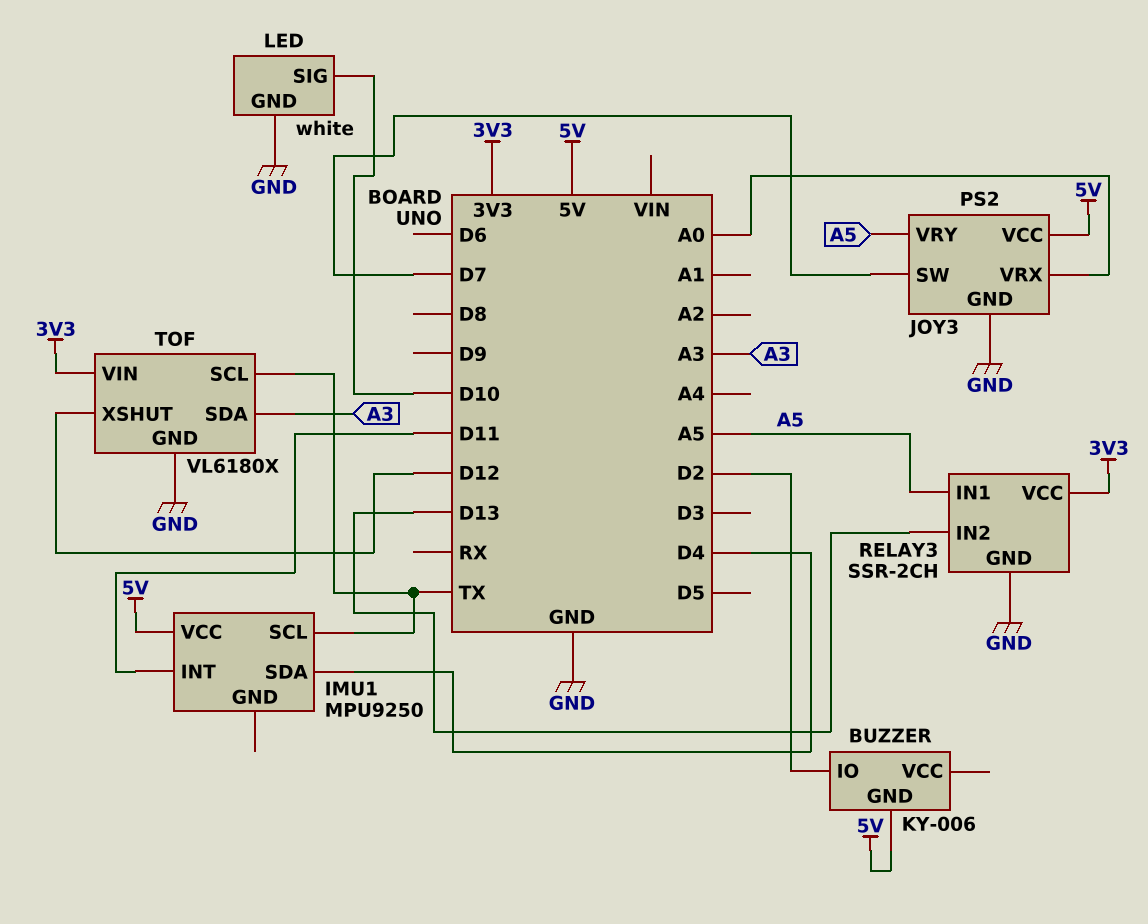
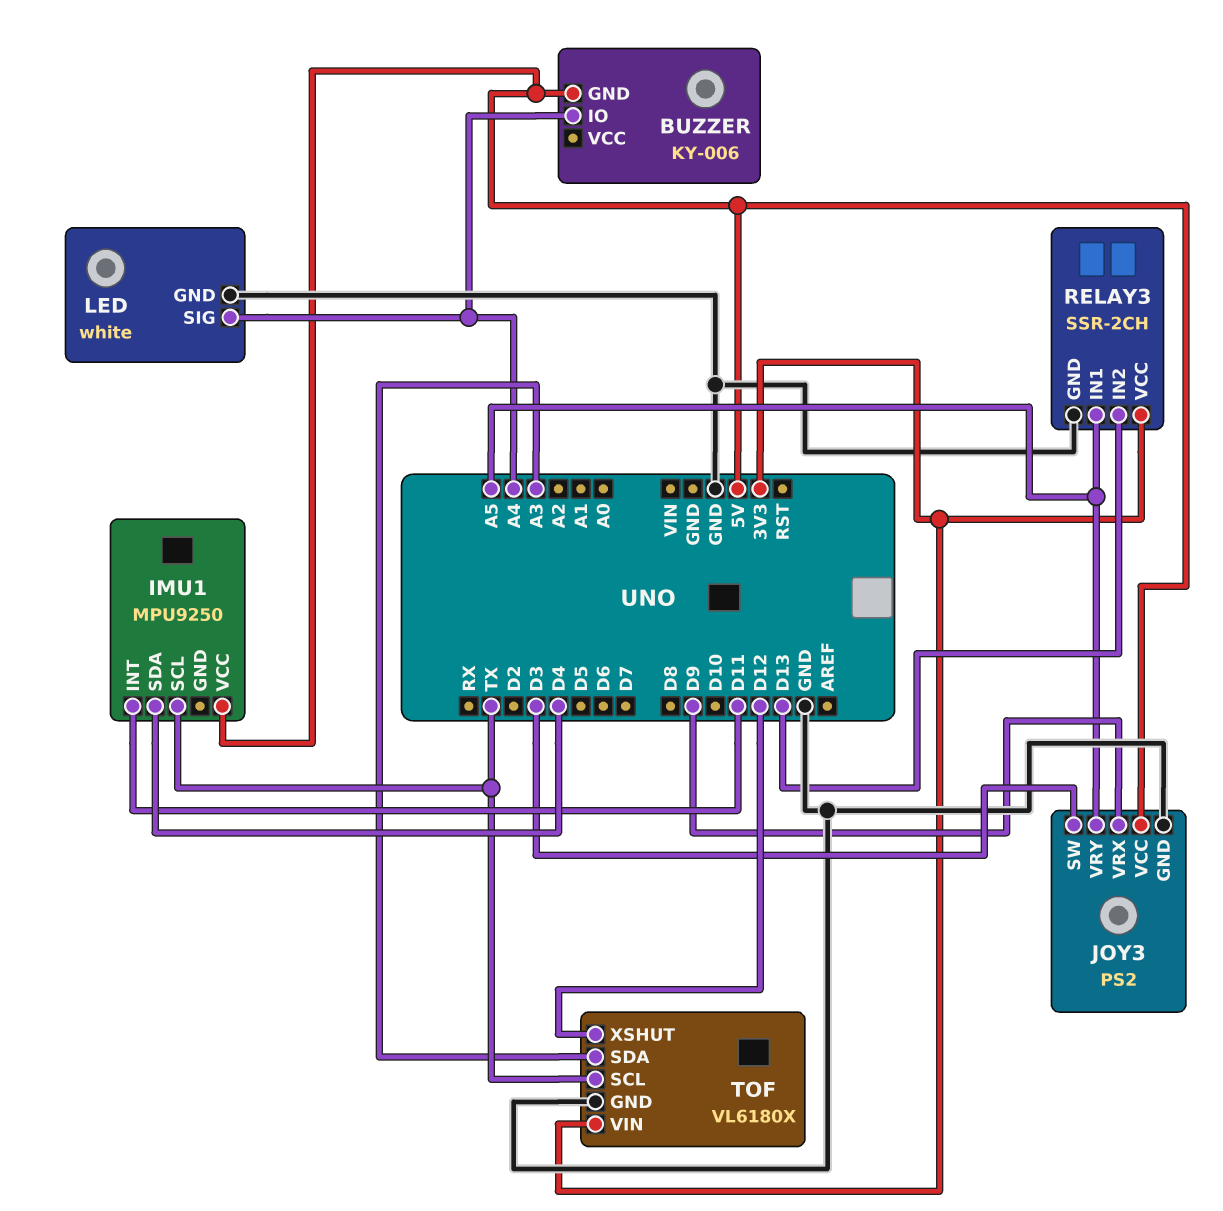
BUZZER pin IO: D2 -> A4
JOY3 pin SW: D7 -> D3
JOY3 pin VRX: A0 -> D9
LED pin SIG: D10 -> A4

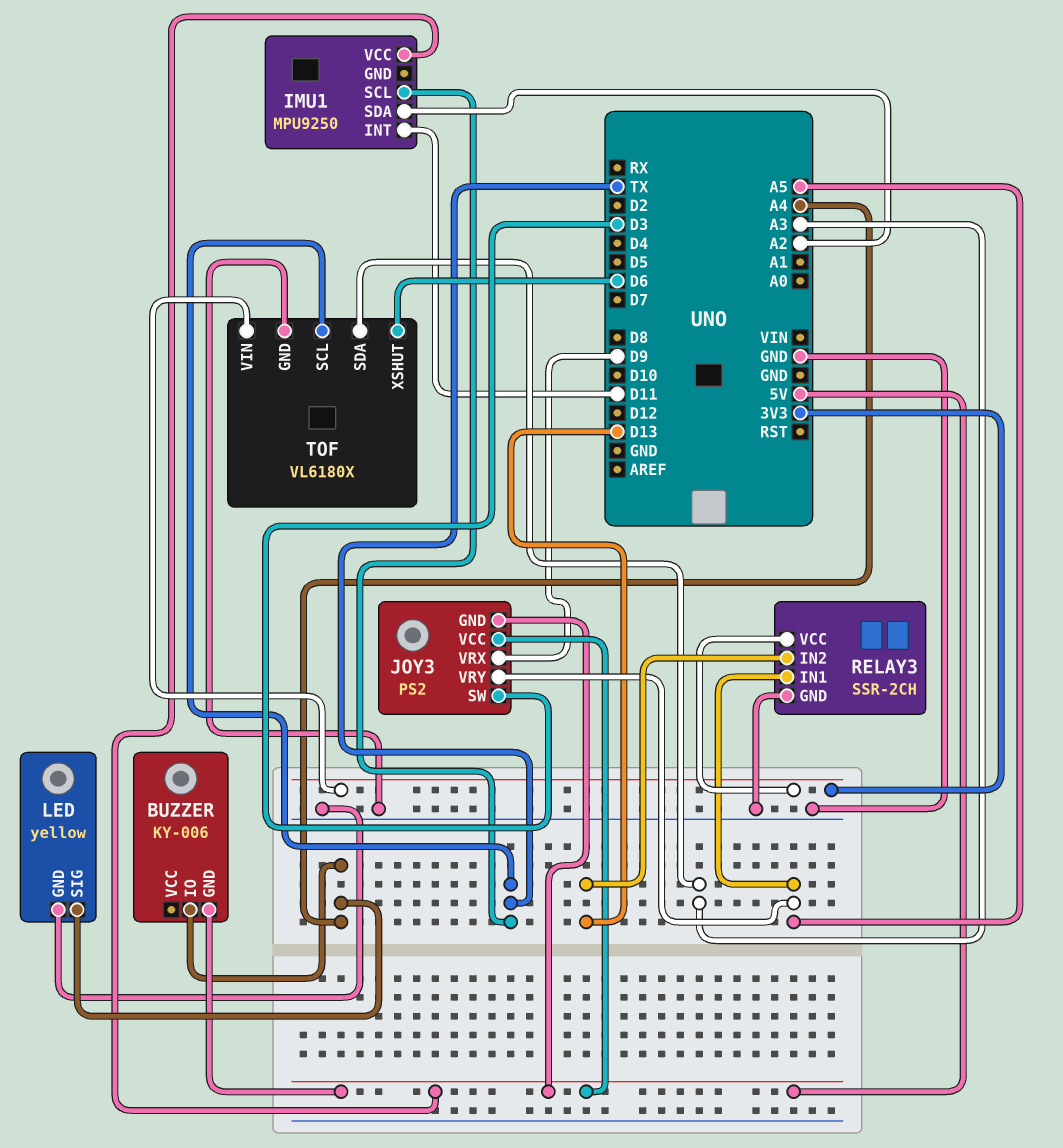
IMU1 pin SDA: D4 -> A2
JOY3 pin GND: GND -> 5V
LED: white -> yellow
TOF pin XSHUT: D12 -> D6

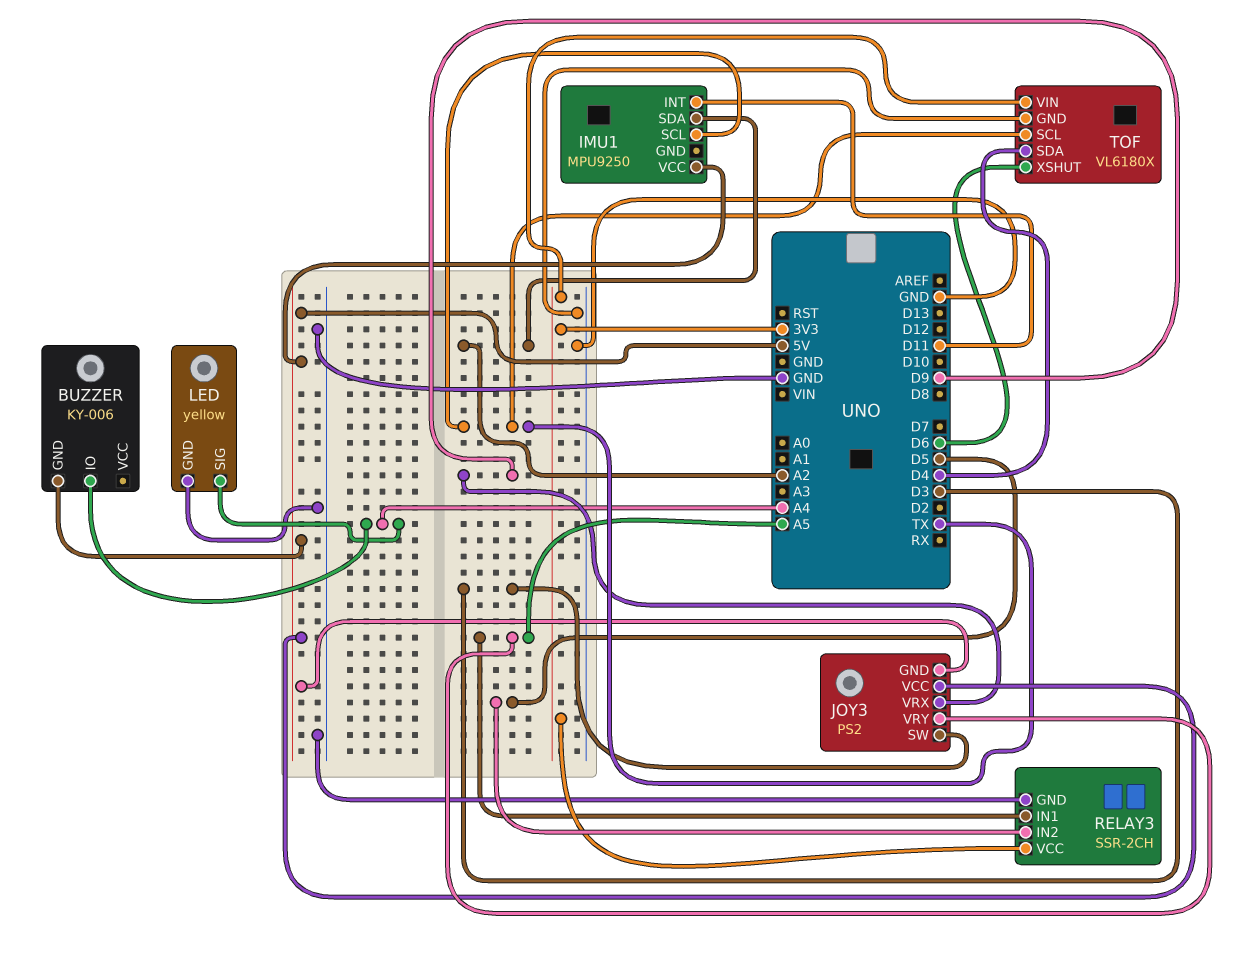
RELAY3 pin IN2: D13 -> D5
TOF pin SDA: A3 -> D4

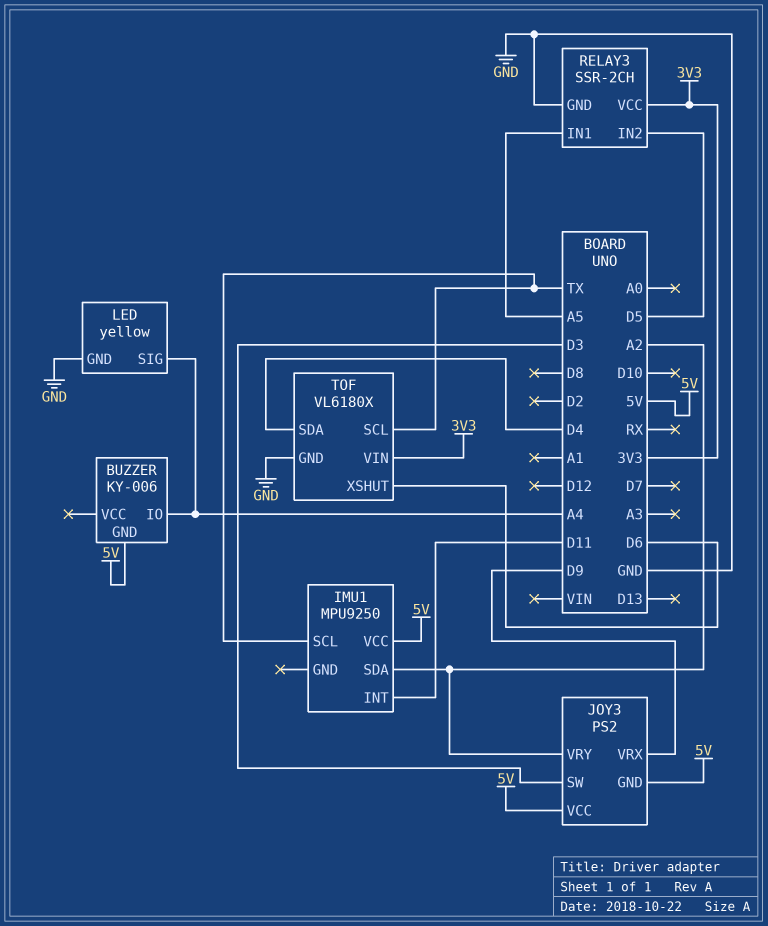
JOY3 pin VRY: A5 -> A2

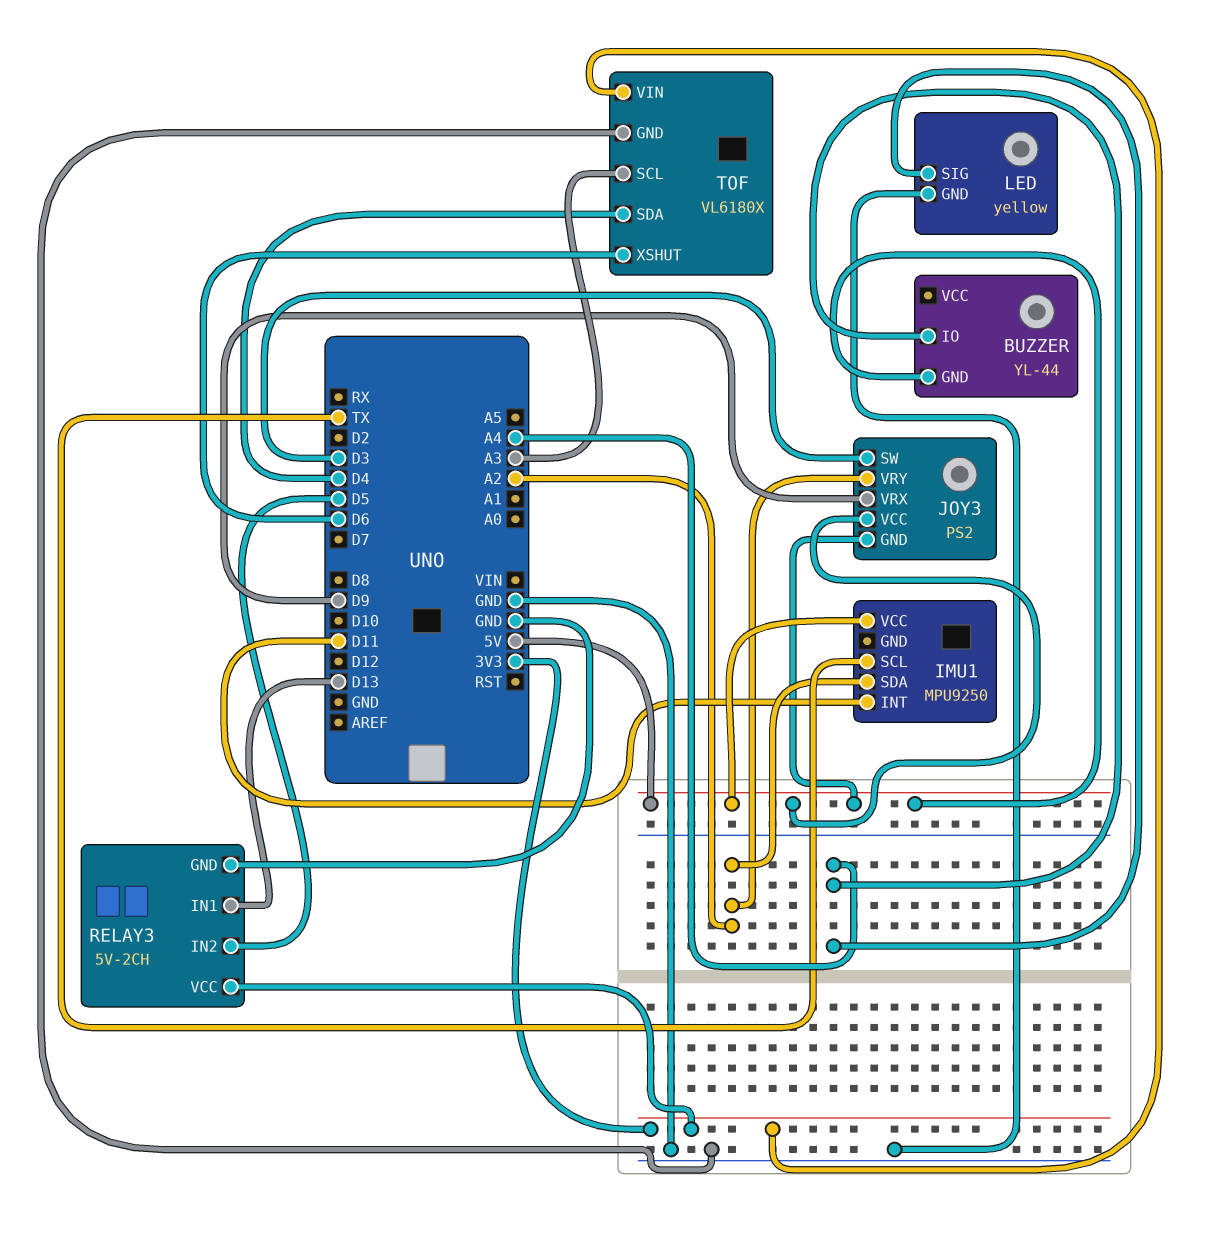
BUZZER: KY-006 -> YL-44
RELAY3: SSR-2CH -> 5V-2CH
RELAY3 pin IN1: A5 -> D13
TOF pin SCL: TX -> A3

